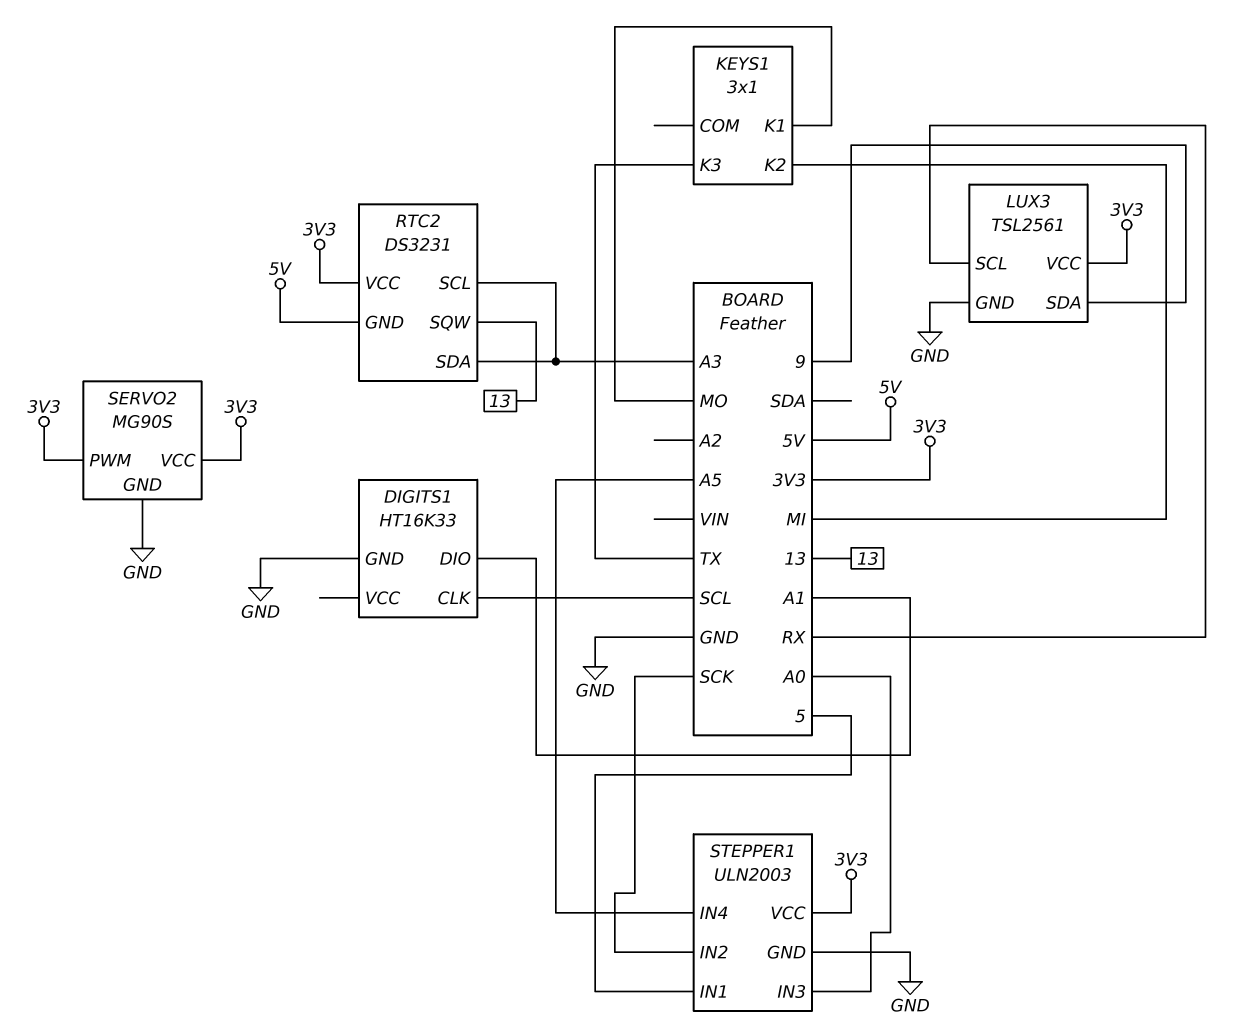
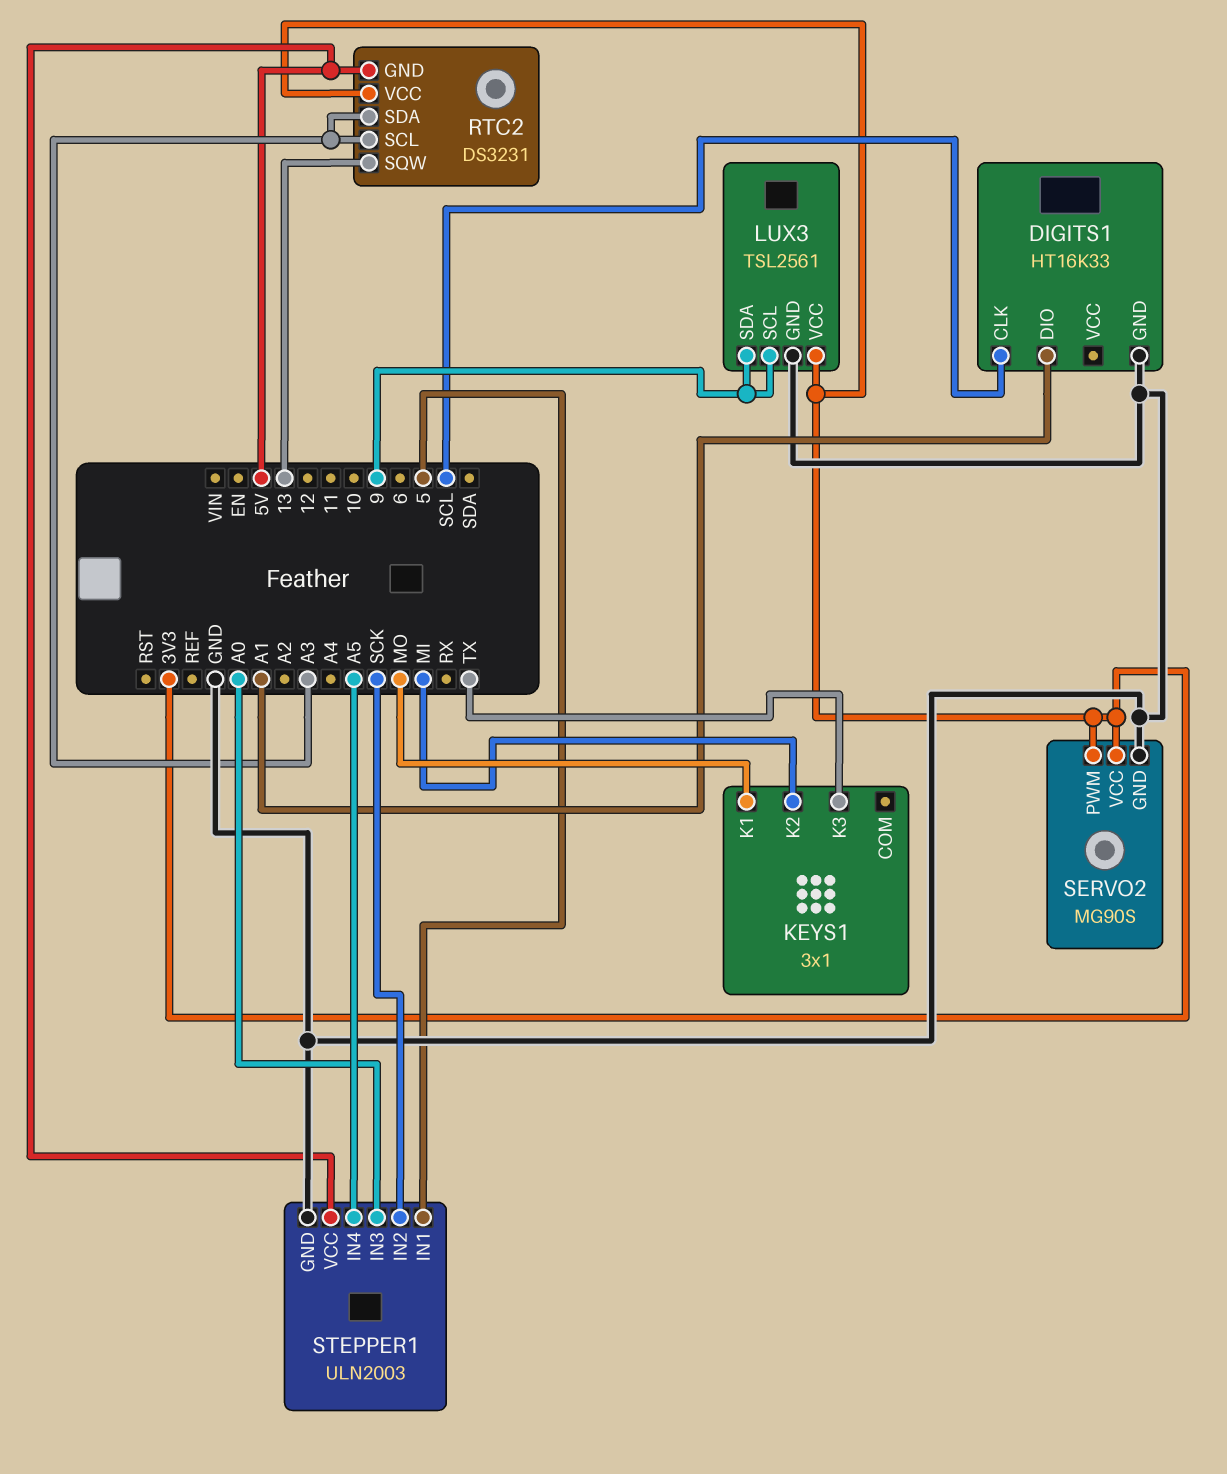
LUX3 pin SCL: RX -> 9
STEPPER1 pin VCC: 3V3 -> 5V

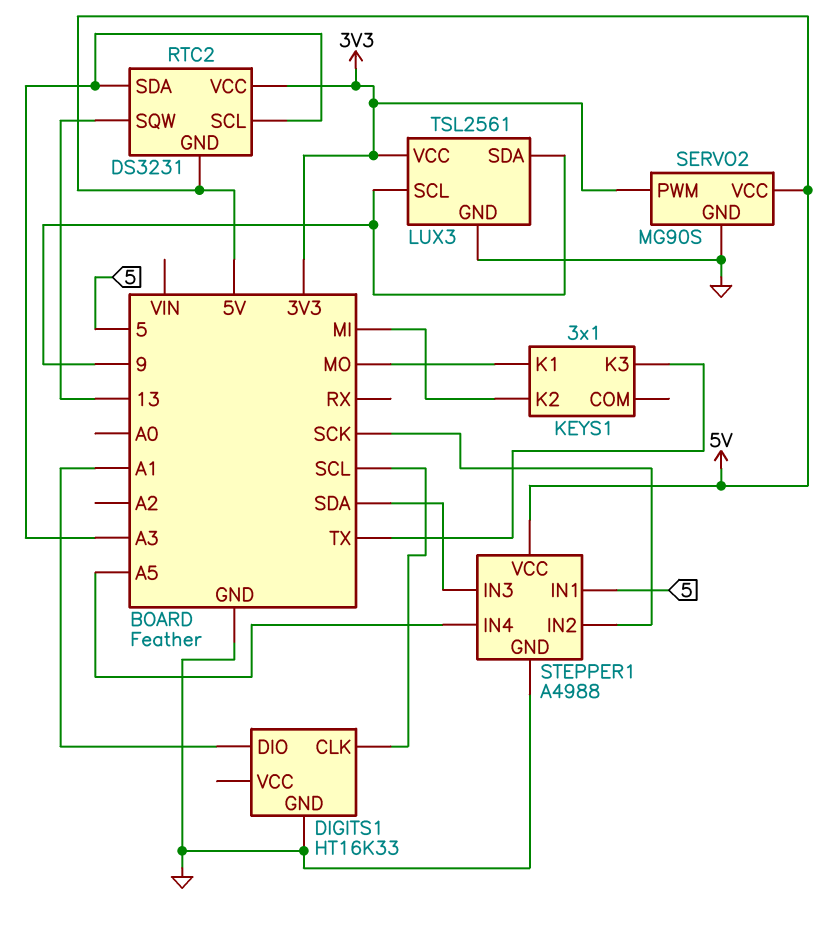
SERVO2 pin VCC: 3V3 -> 5V
STEPPER1: ULN2003 -> A4988
STEPPER1 pin IN3: A0 -> SDA

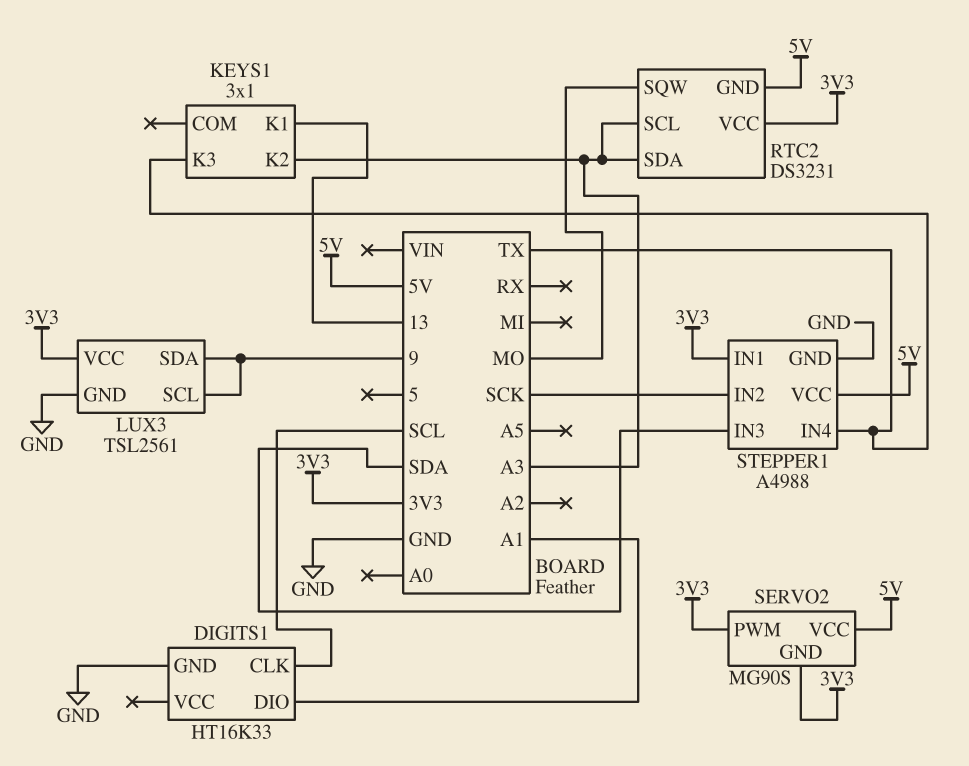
KEYS1 pin K1: MO -> 13
KEYS1 pin K2: MI -> A3
RTC2 pin SQW: 13 -> MO
SERVO2 pin GND: GND -> 3V3
STEPPER1 pin IN1: 5 -> 3V3
STEPPER1 pin IN4: A5 -> TX

